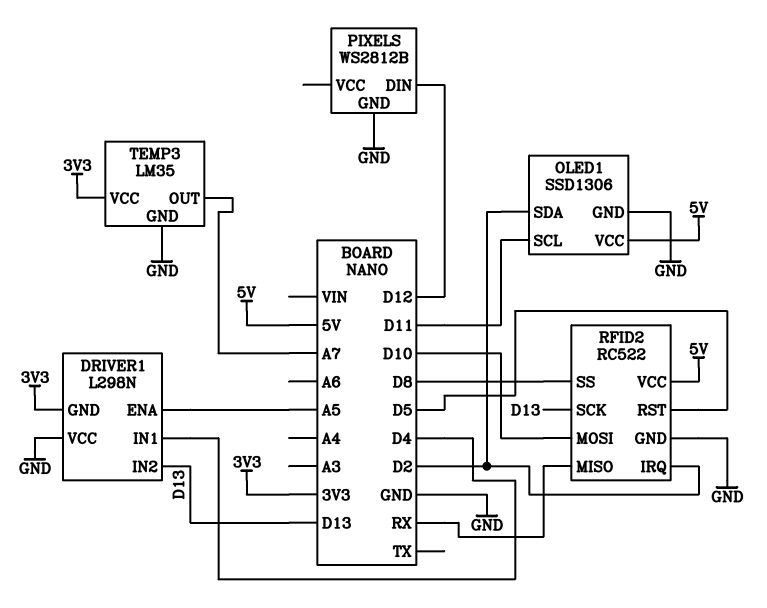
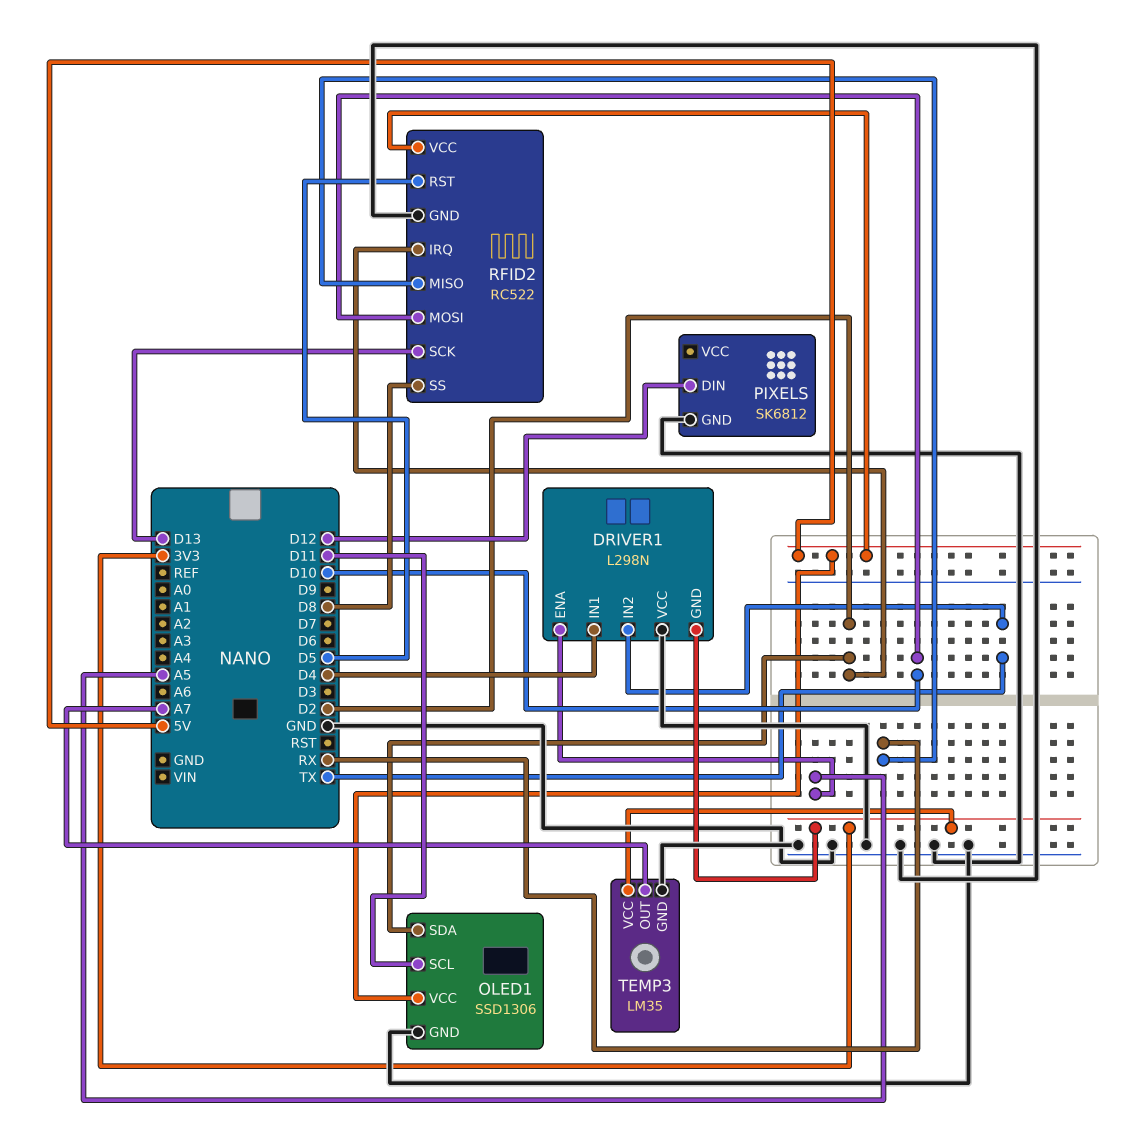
DRIVER1 pin IN2: D13 -> TX
PIXELS: WS2812B -> SK6812

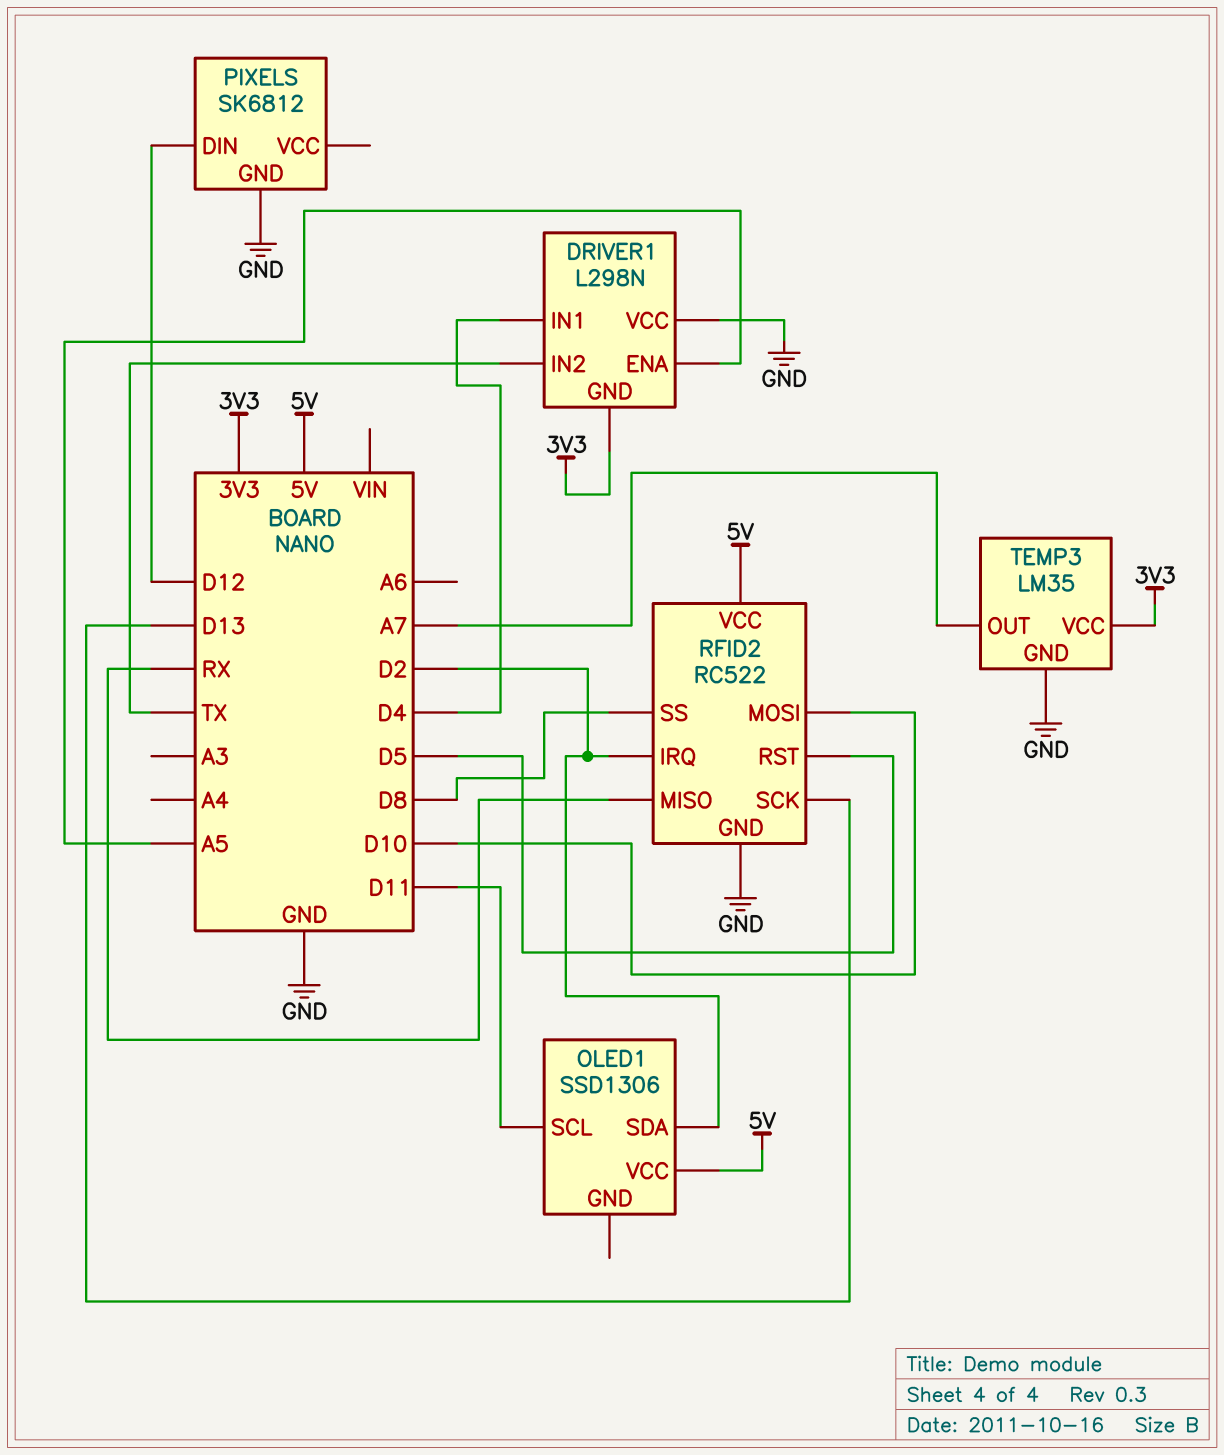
OLED1 pin GND: GND -> none

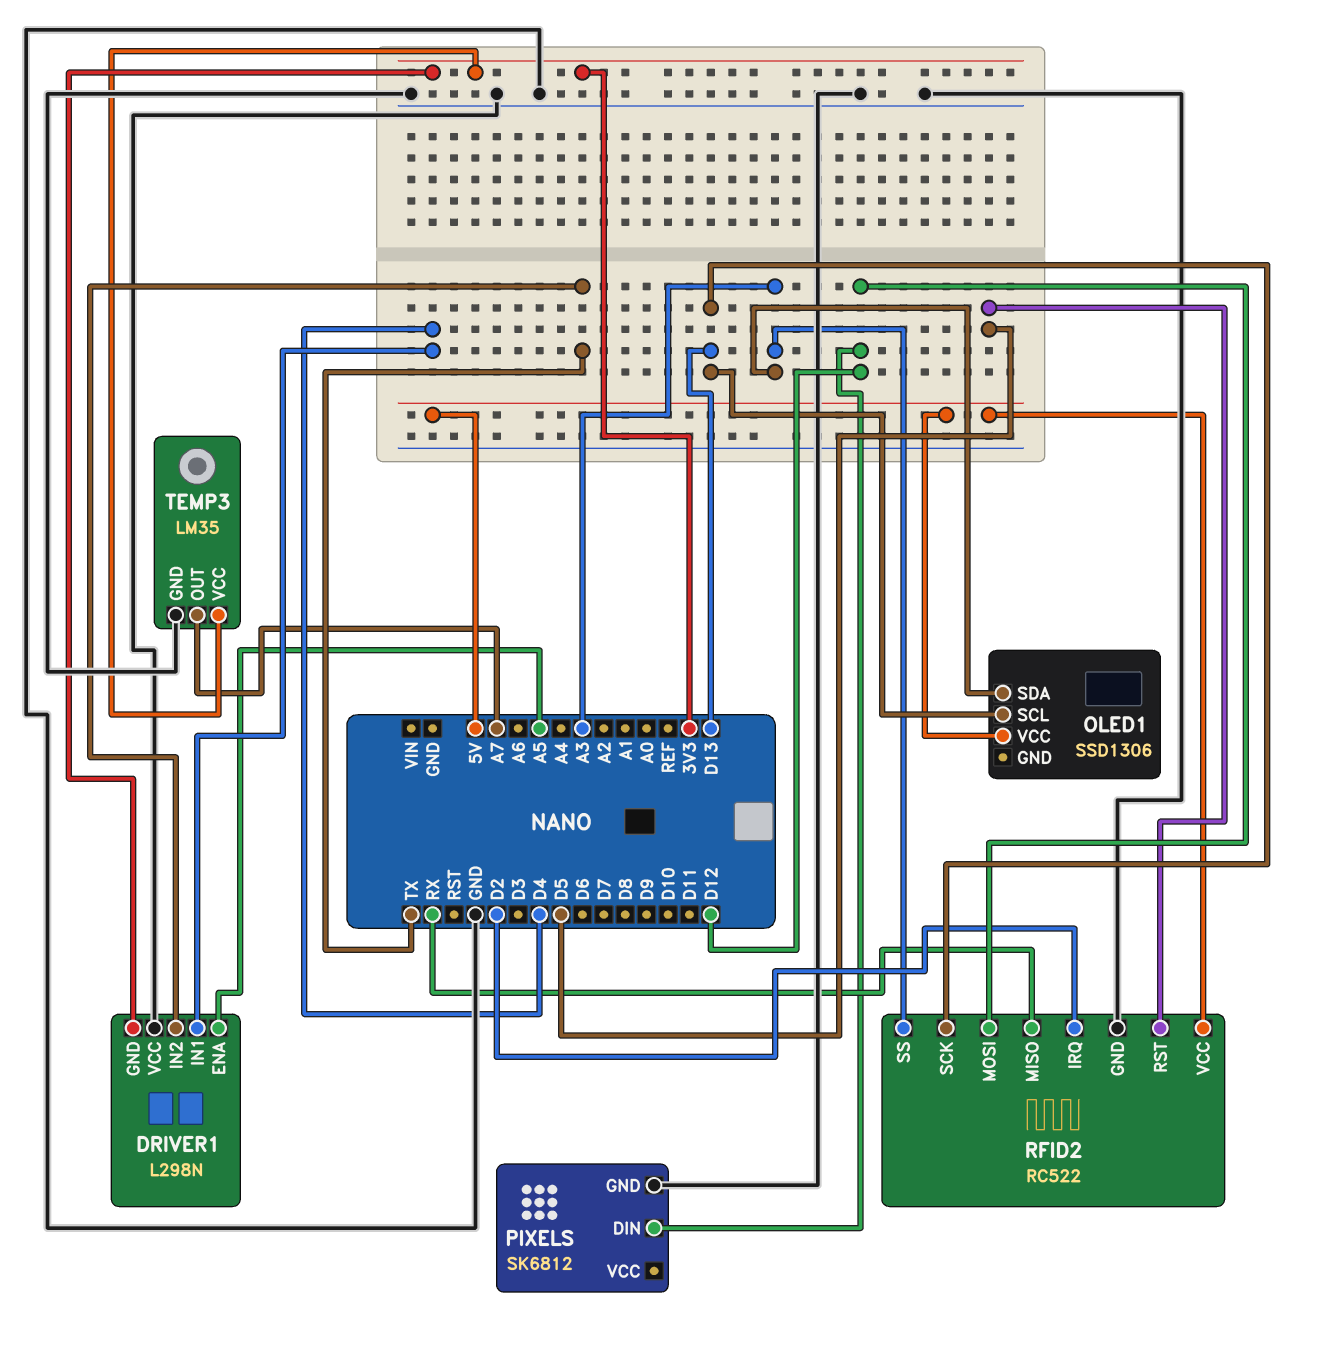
OLED1 pin SCL: D11 -> D13
OLED1 pin SDA: D2 -> A3
RFID2 pin MOSI: D10 -> D12
RFID2 pin SS: D8 -> A3

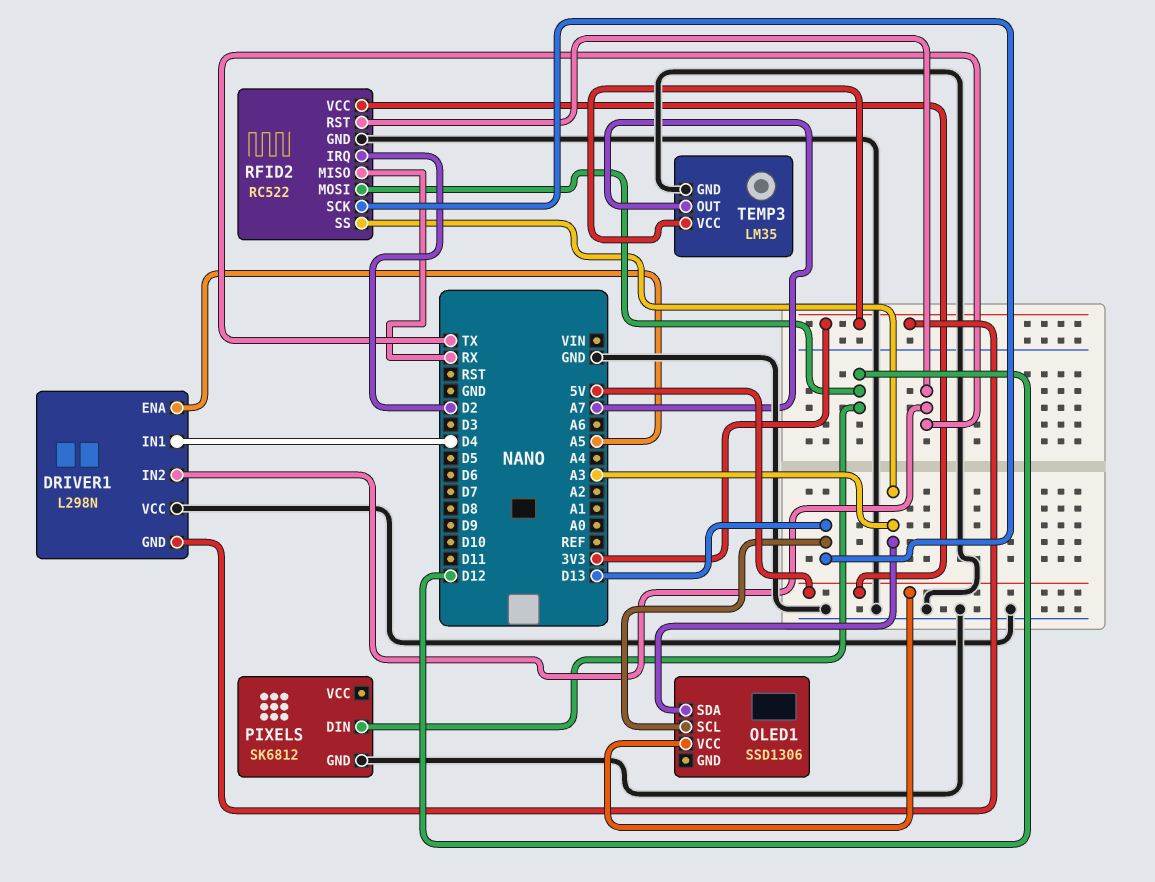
RFID2 pin RST: D5 -> TX

